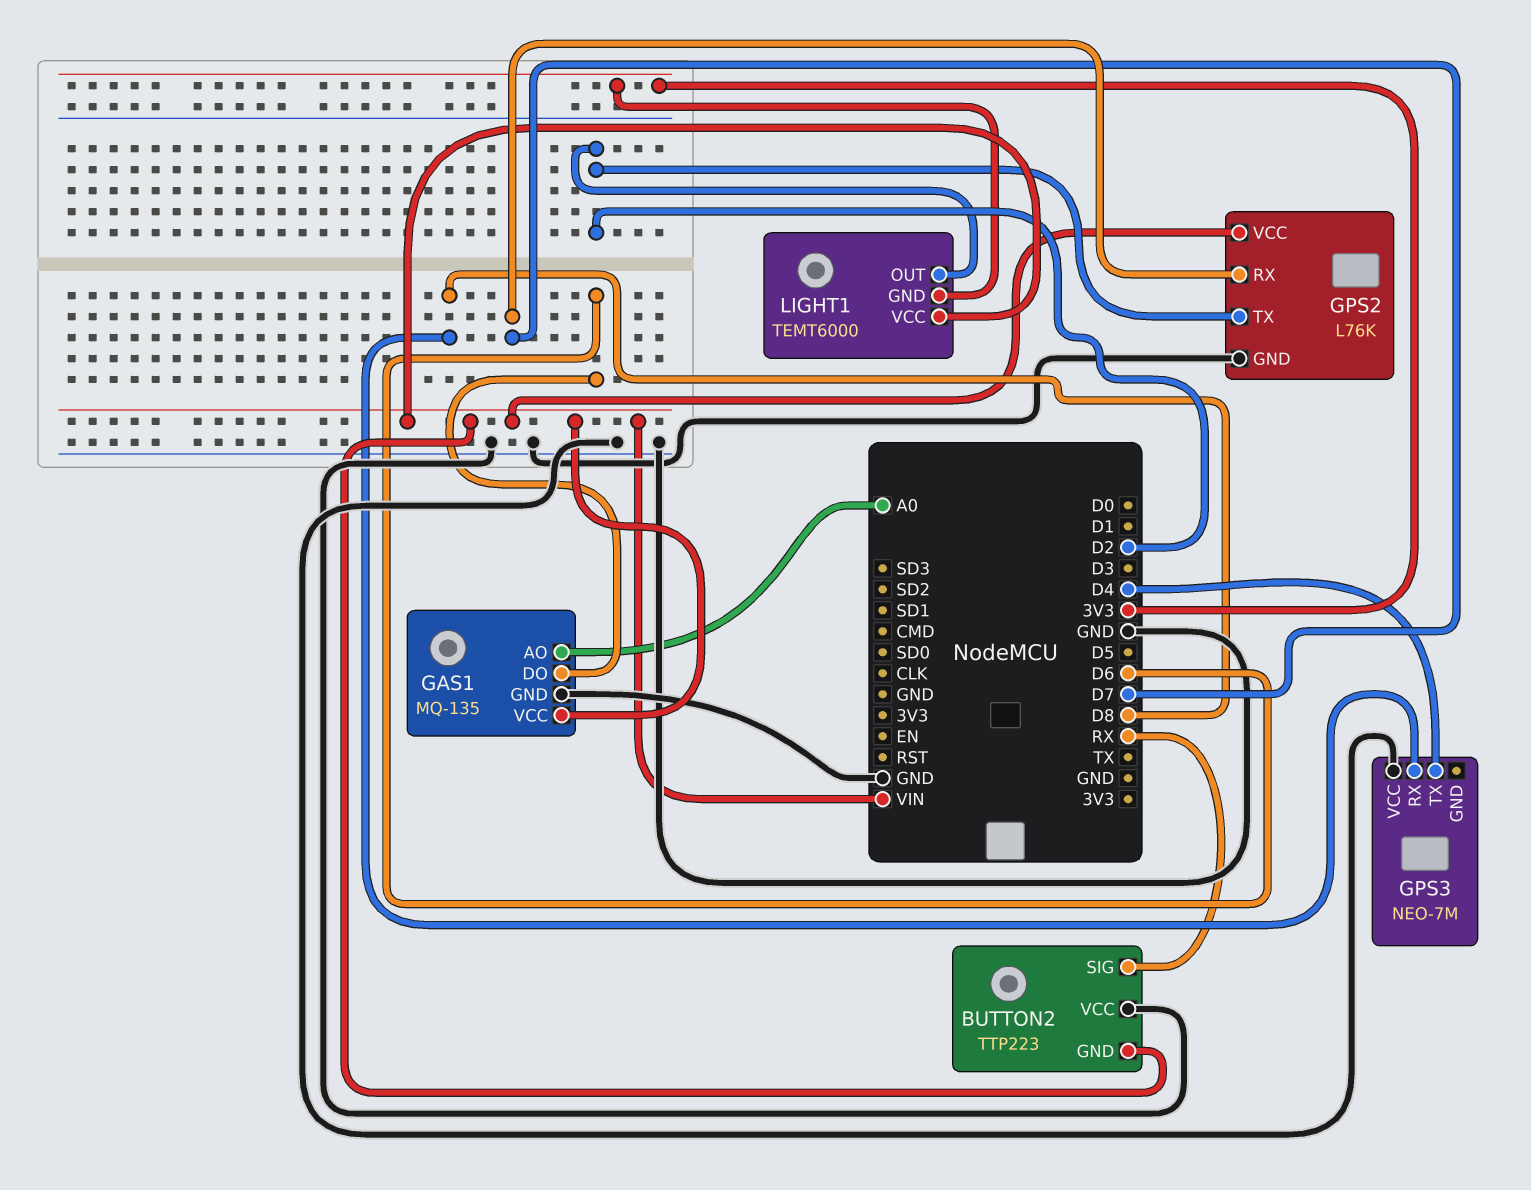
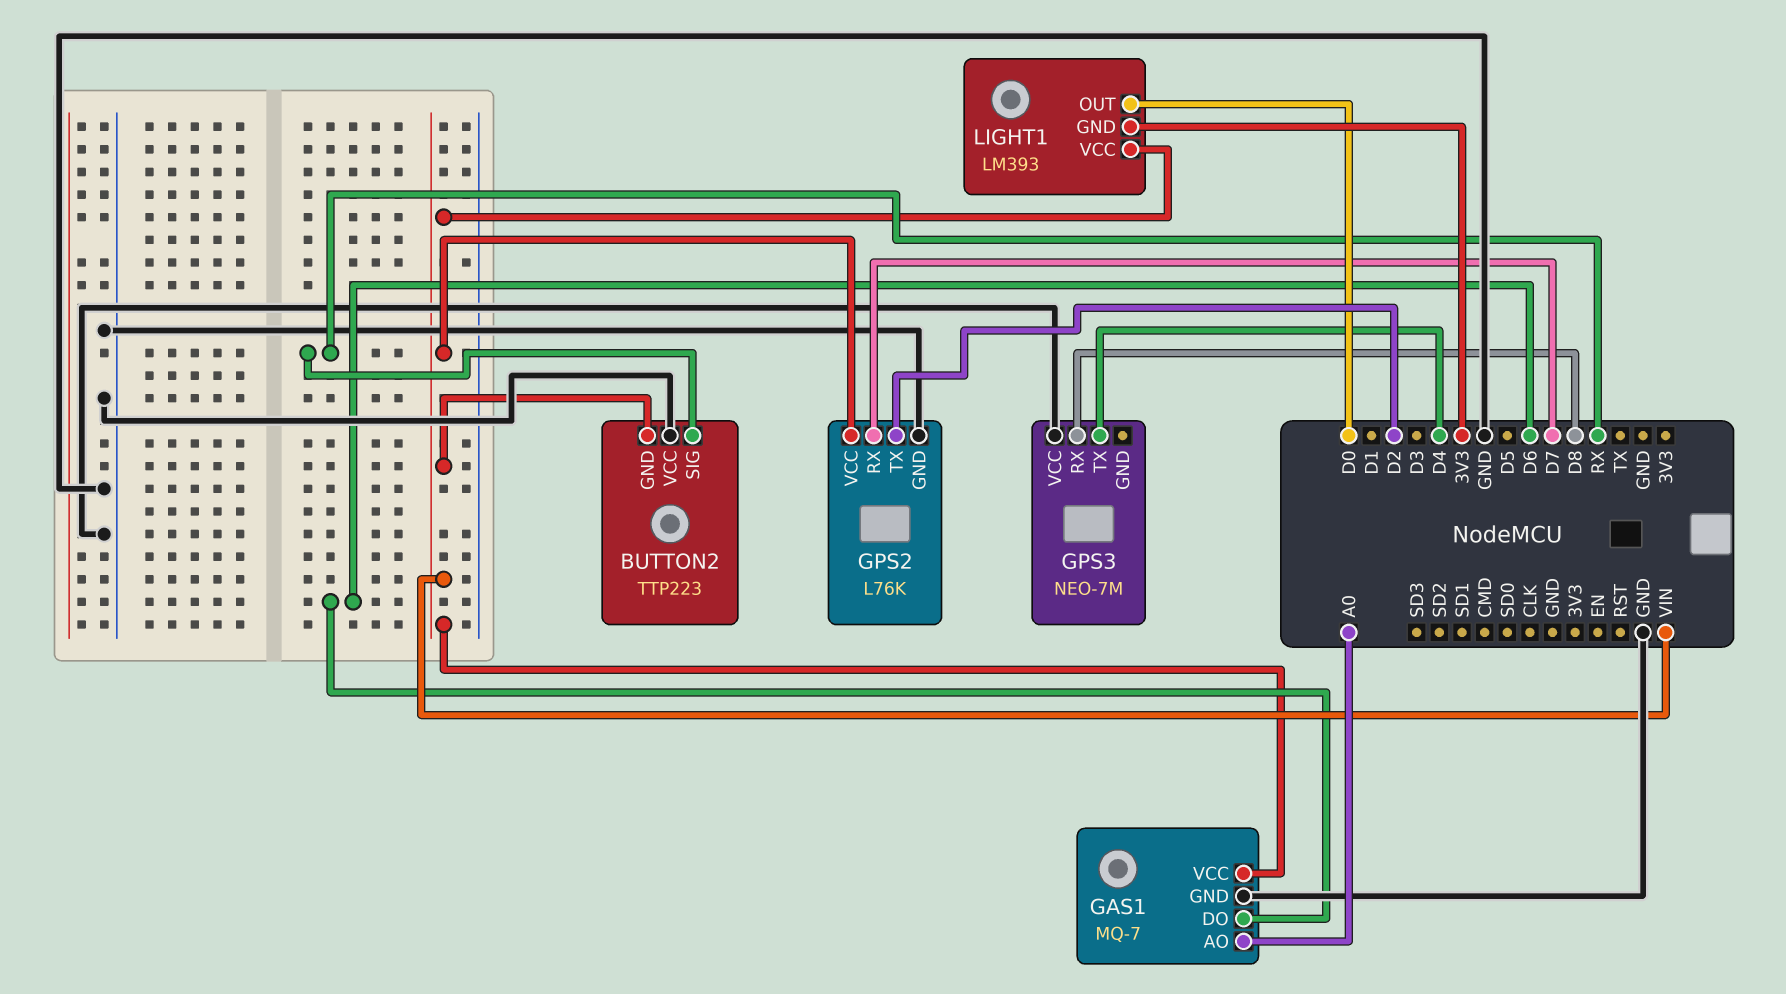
GAS1: MQ-135 -> MQ-7
LIGHT1: TEMT6000 -> LM393
LIGHT1 pin OUT: D2 -> D0

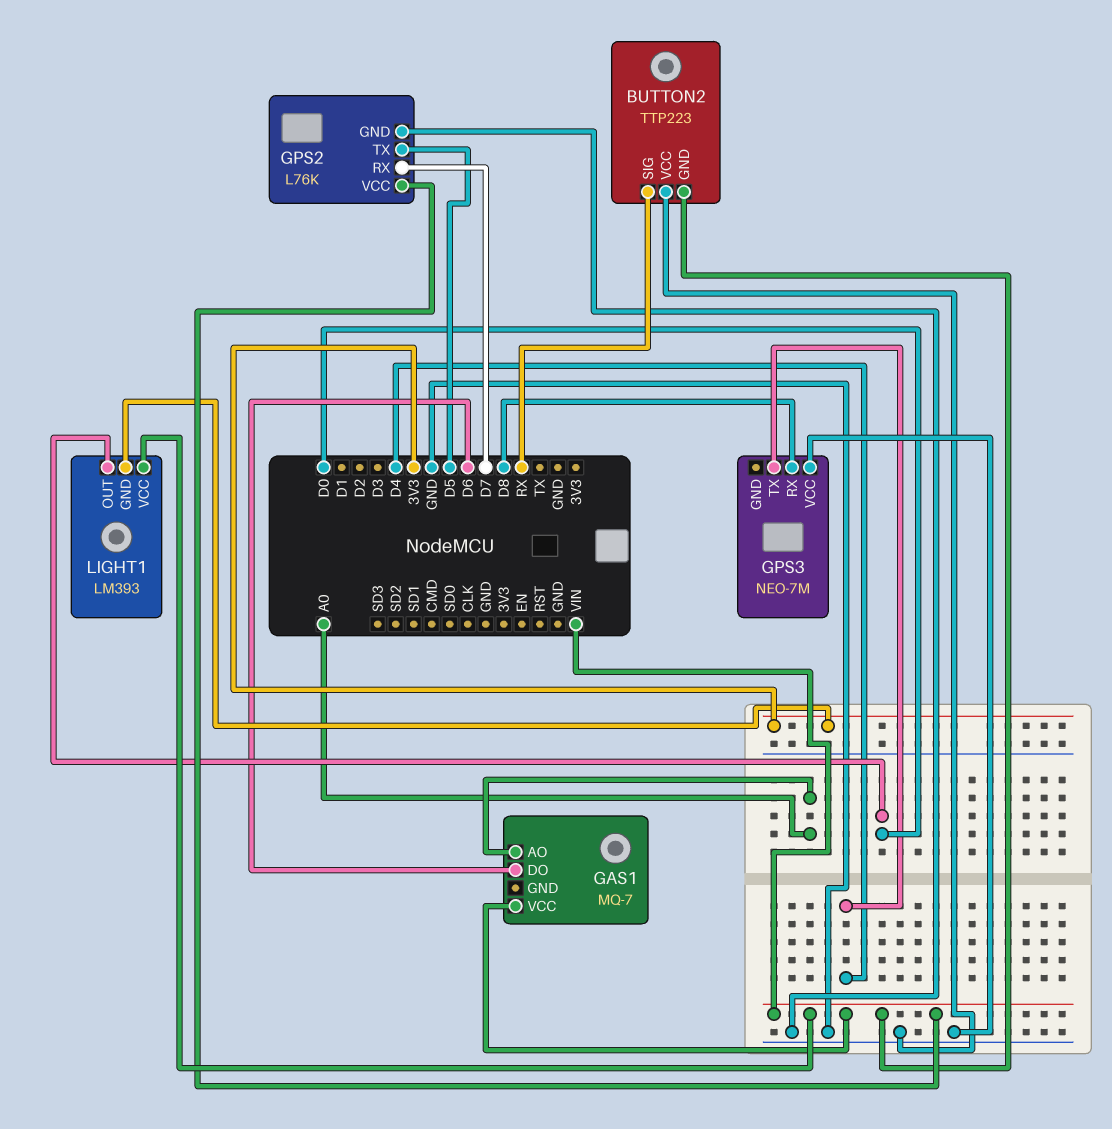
GAS1 pin GND: GND -> none
GPS2 pin TX: D2 -> D5

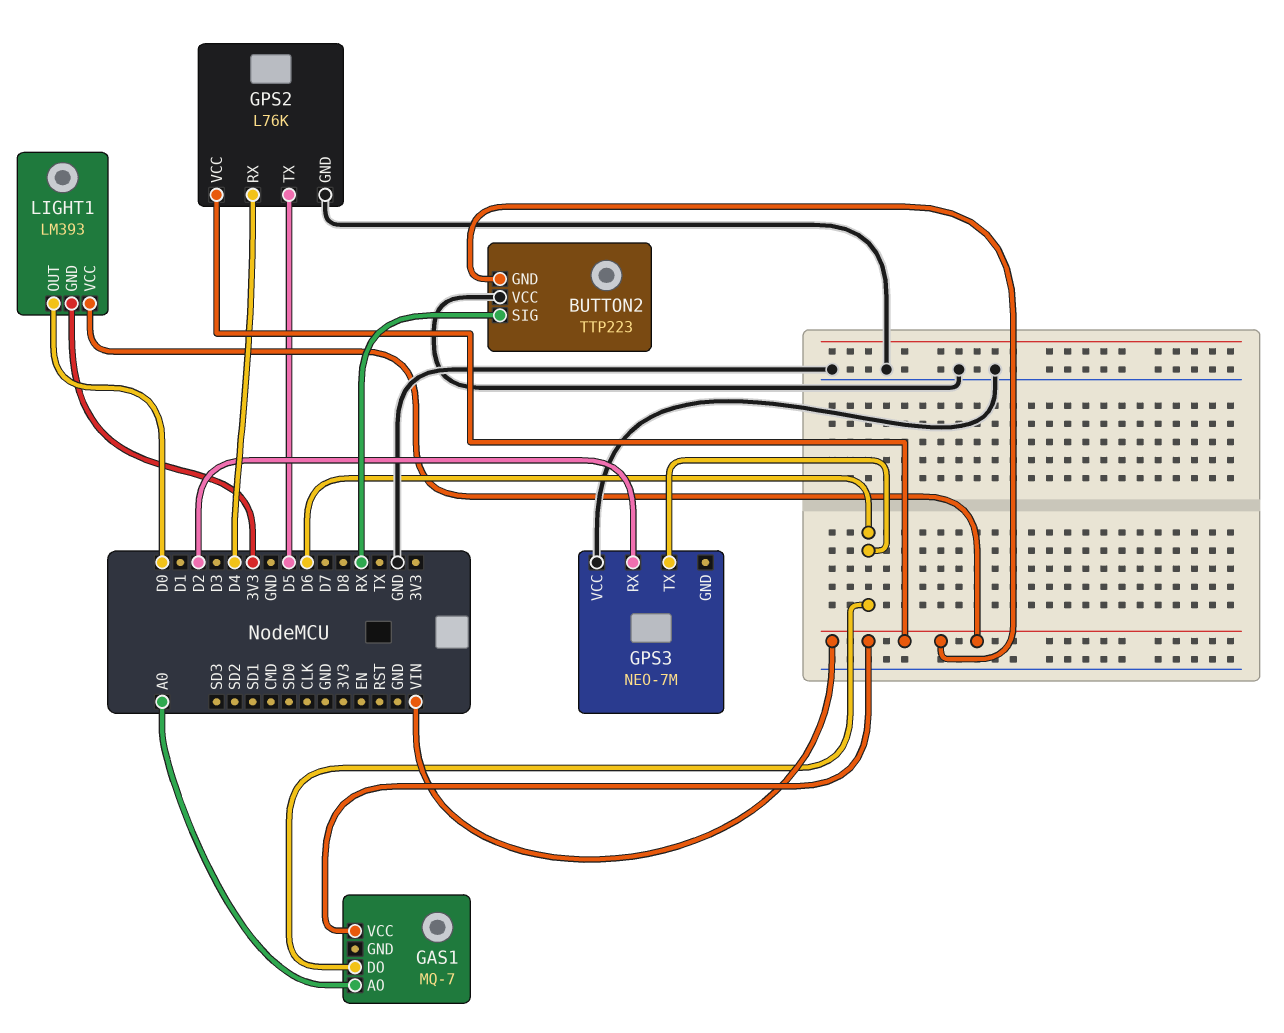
GPS2 pin RX: D7 -> D4
GPS3 pin RX: D8 -> D2
GPS3 pin TX: D4 -> D6

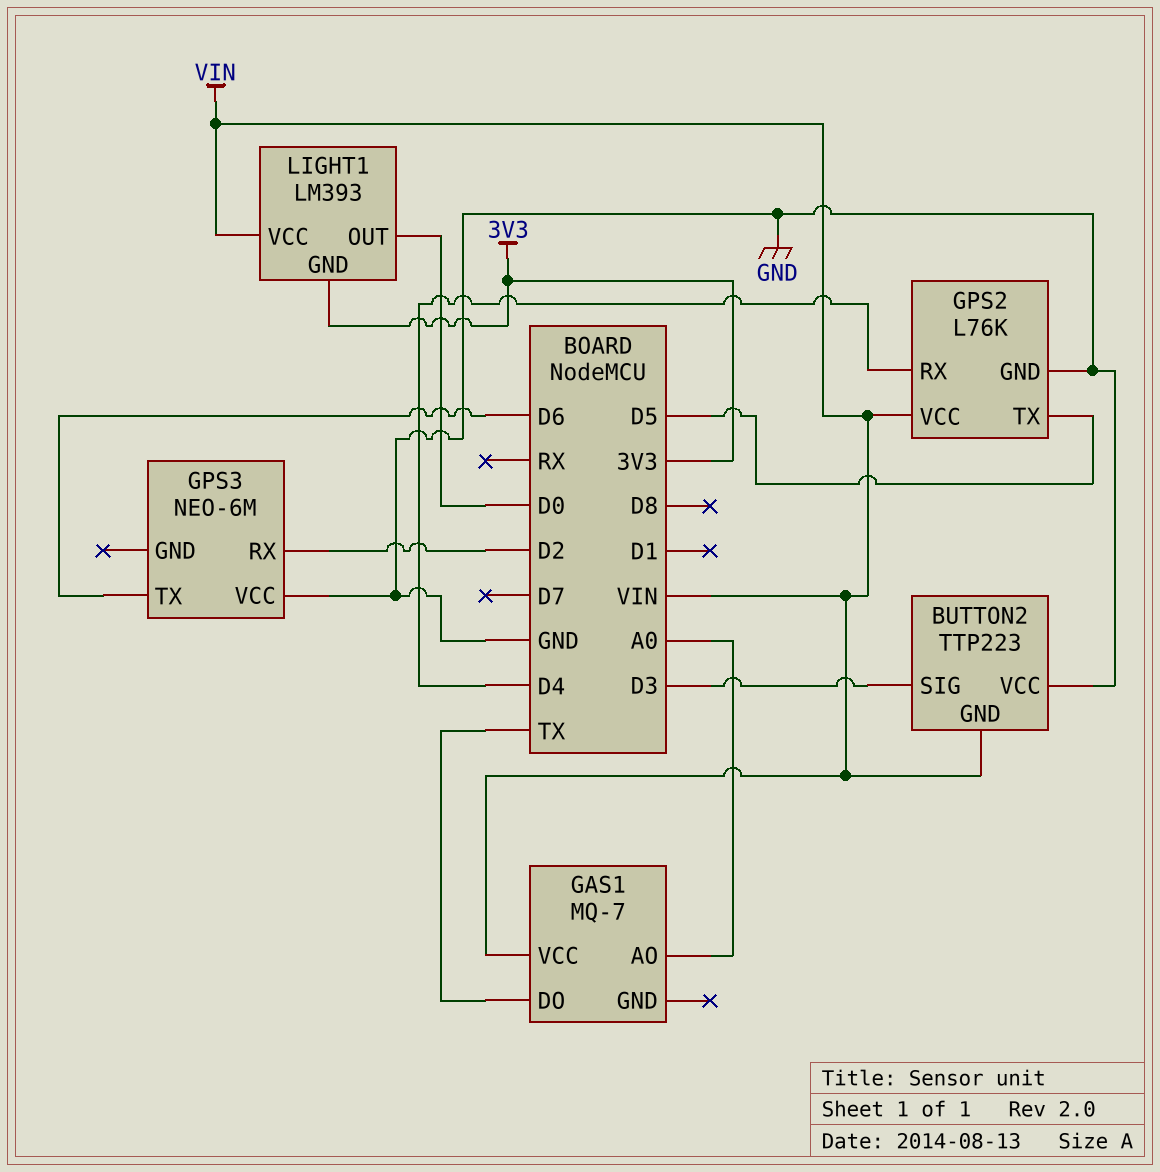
BUTTON2 pin SIG: RX -> D3
GAS1 pin DO: D6 -> TX
GPS3: NEO-7M -> NEO-6M

